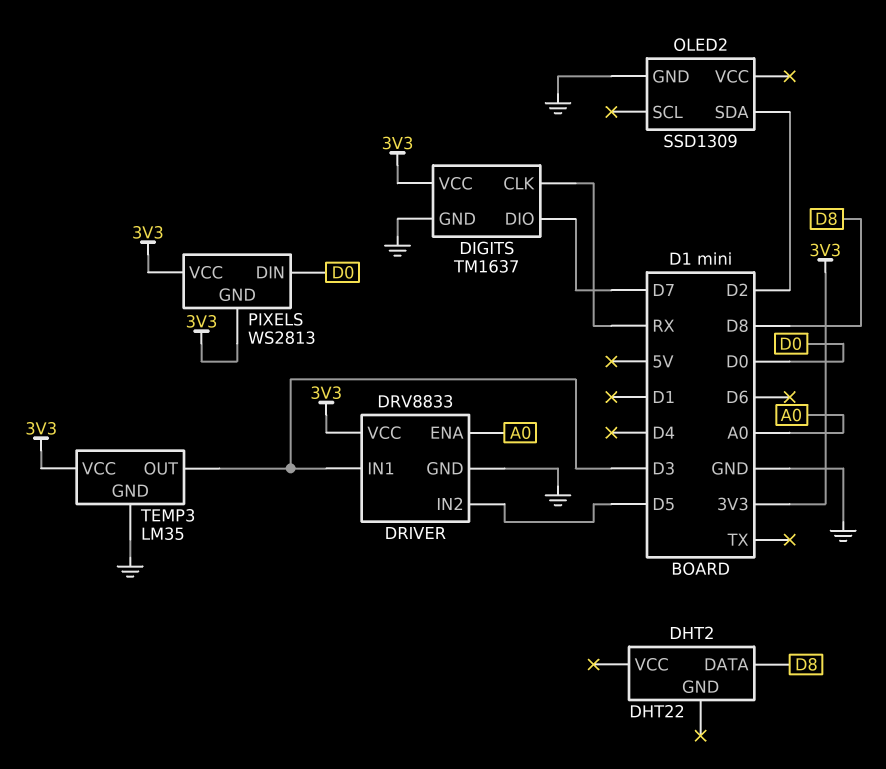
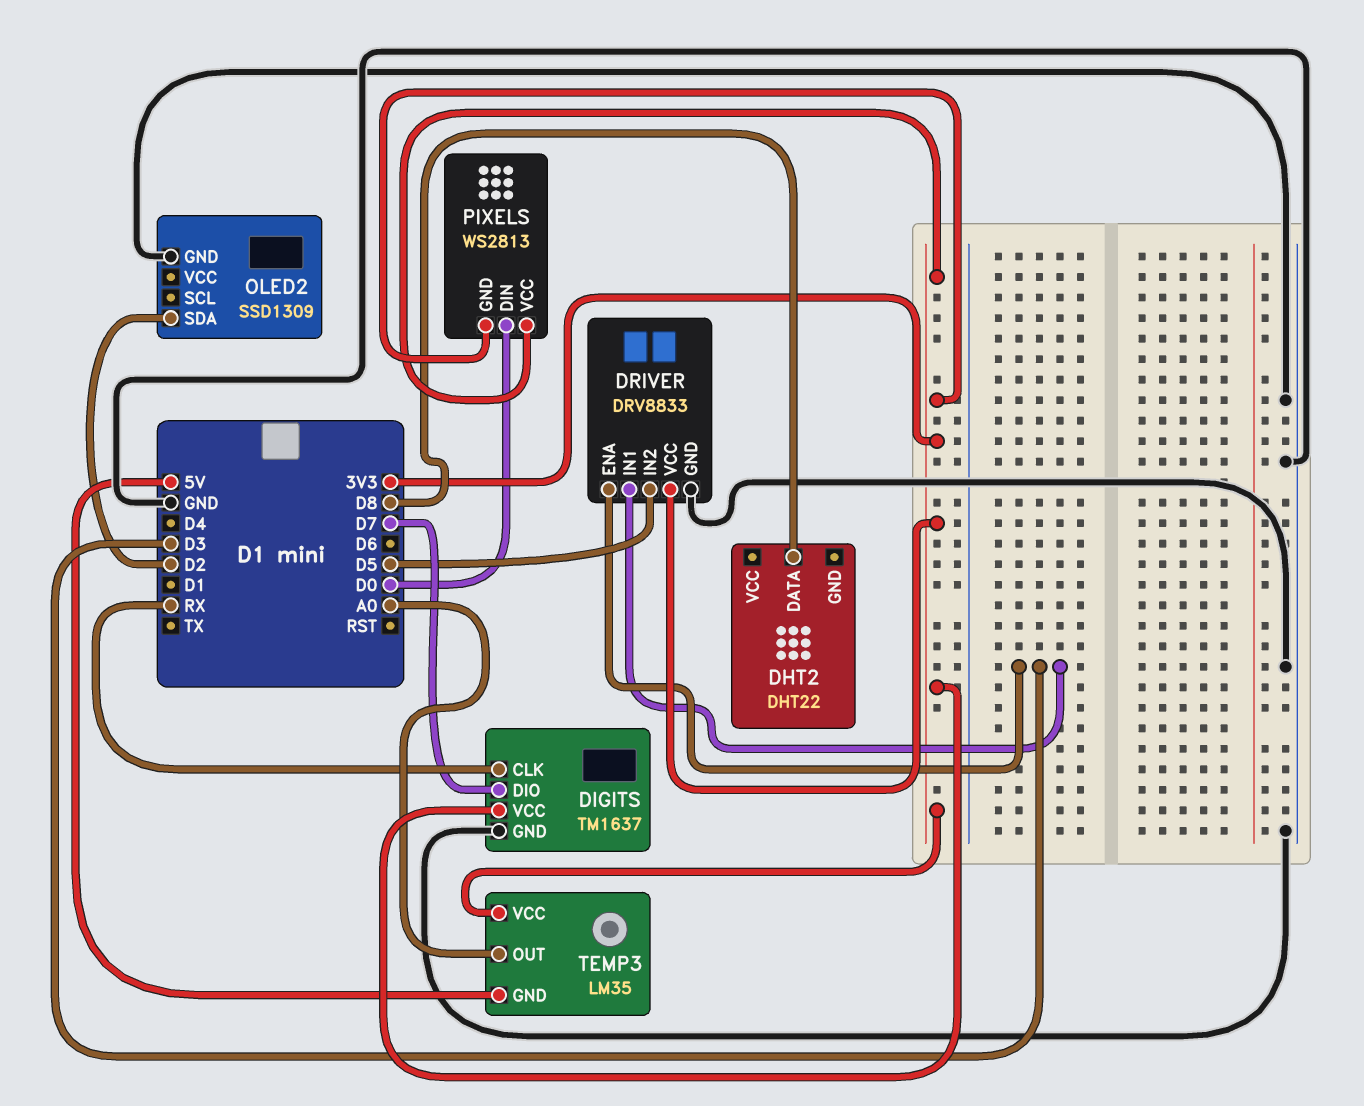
DRIVER pin ENA: A0 -> D3
TEMP3 pin GND: GND -> 5V
TEMP3 pin OUT: D3 -> A0

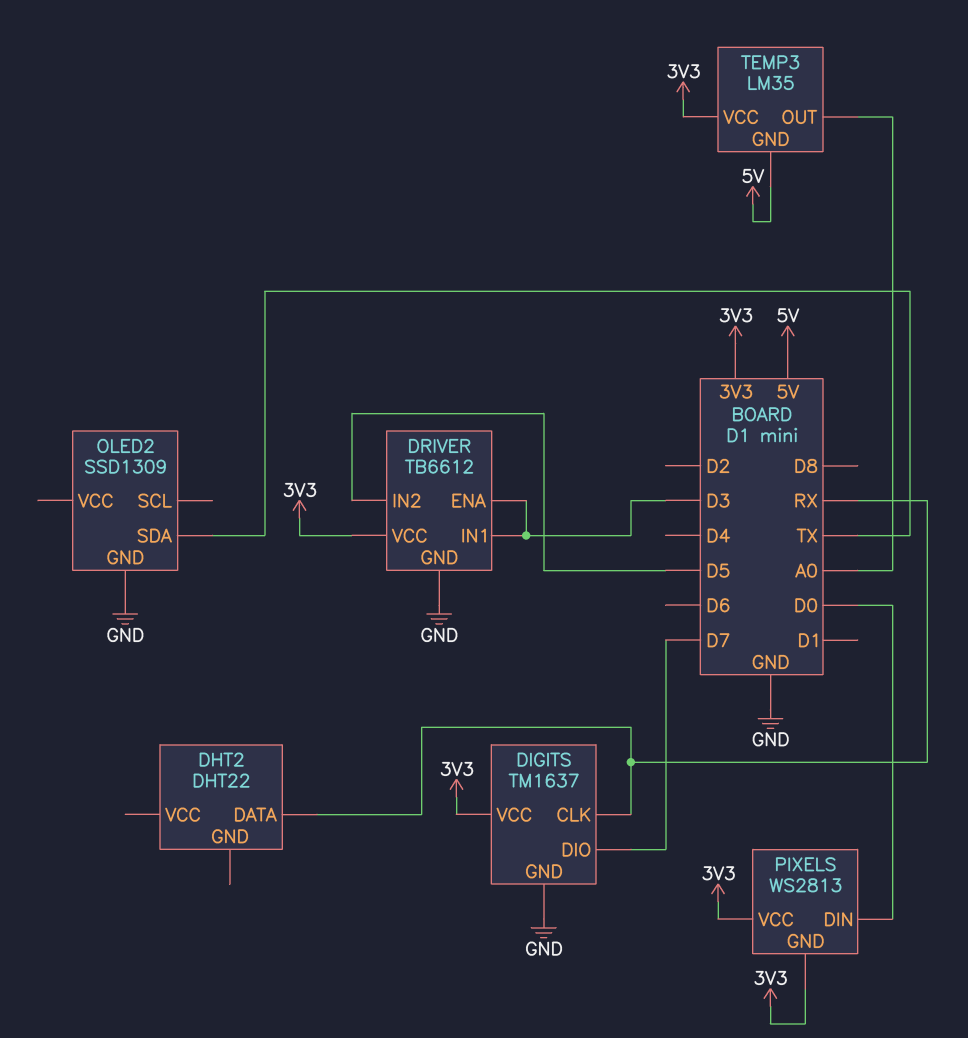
DHT2 pin DATA: D8 -> RX
DRIVER: DRV8833 -> TB6612
OLED2 pin SDA: D2 -> TX

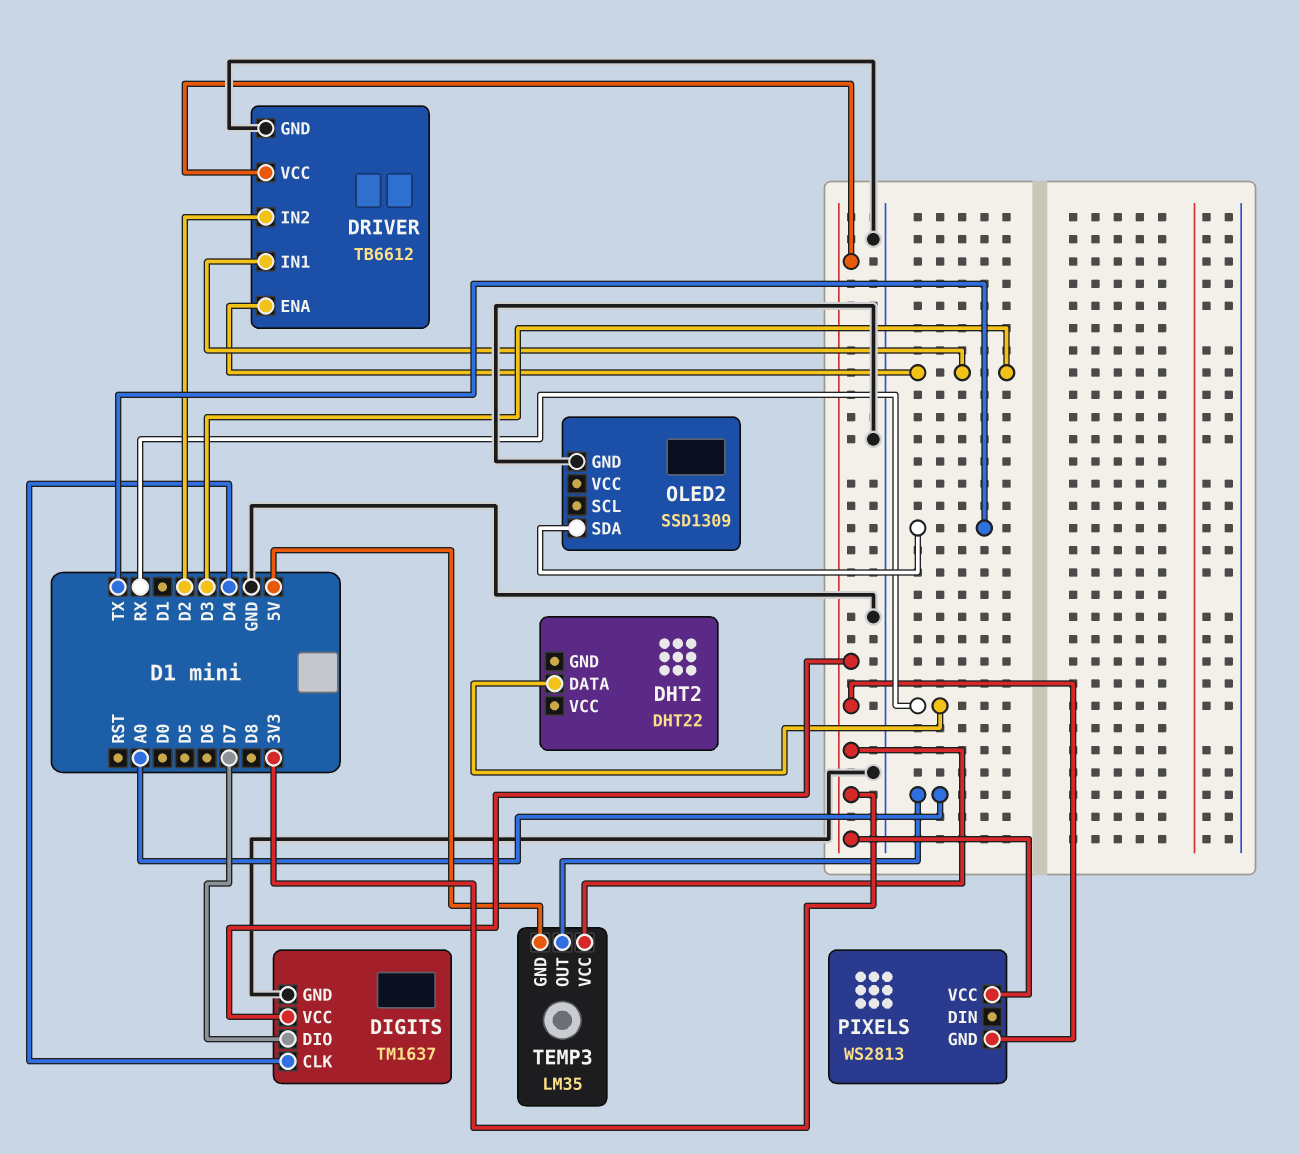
DIGITS pin CLK: RX -> D4
DRIVER pin IN2: D5 -> D2
PIXELS pin DIN: D0 -> none

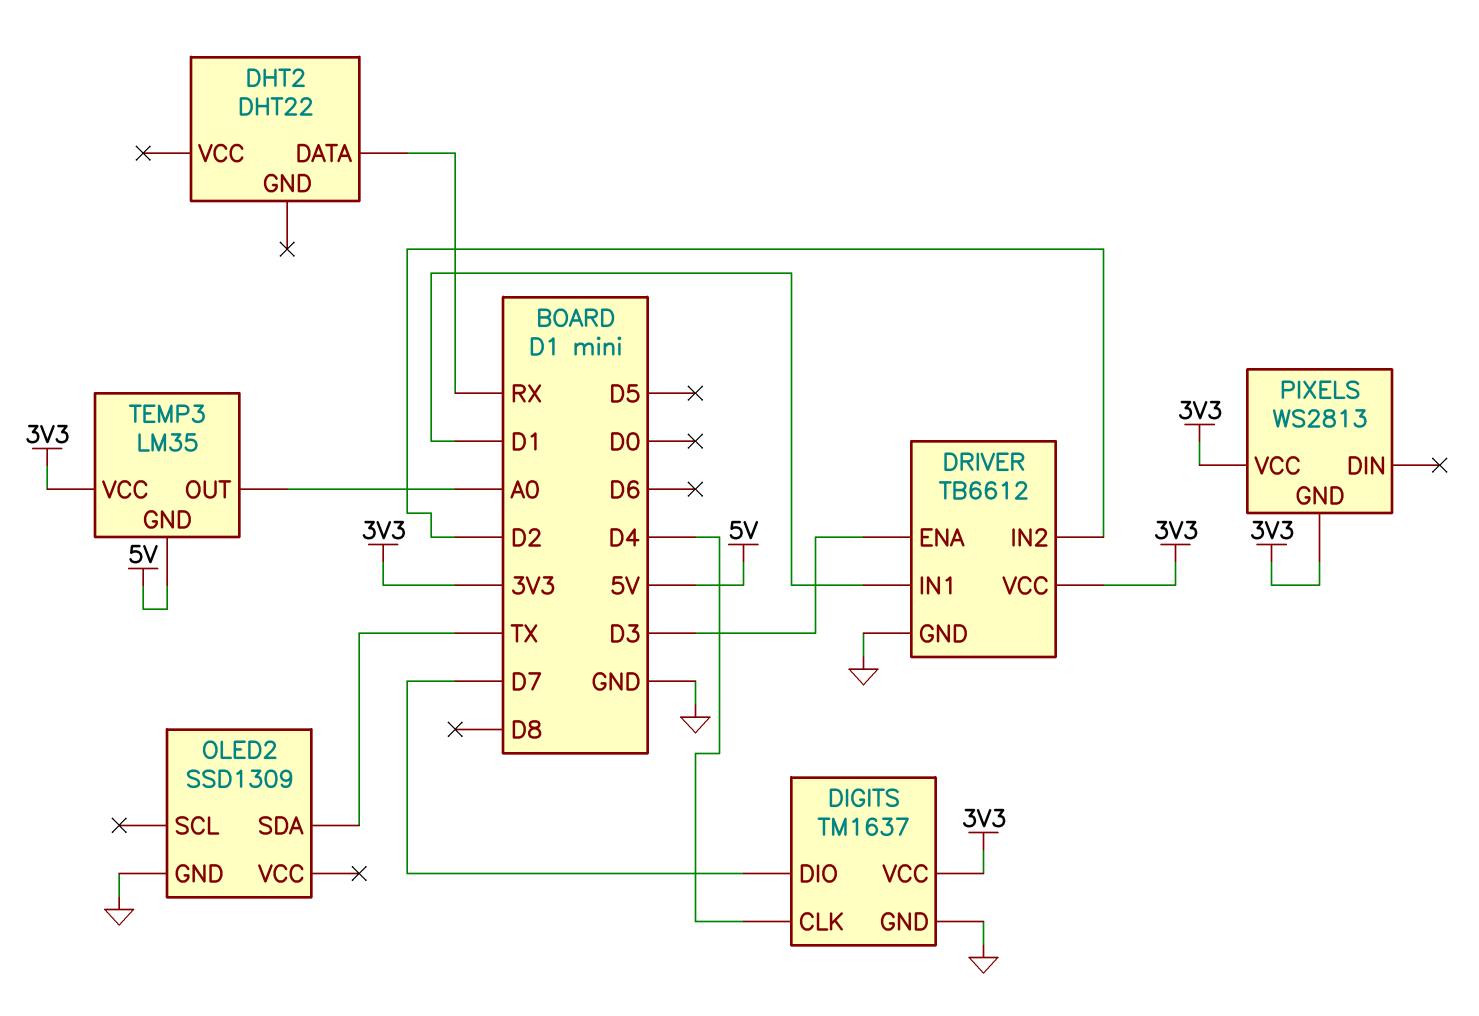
DRIVER pin IN1: D3 -> D1

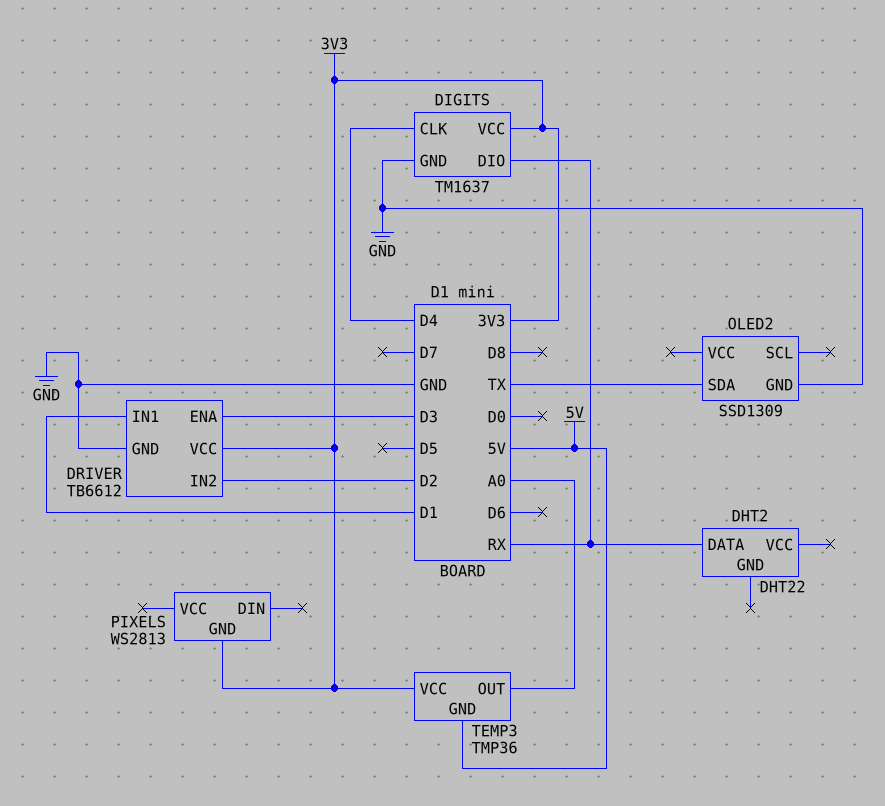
DIGITS pin DIO: D7 -> RX
PIXELS pin VCC: 3V3 -> none
TEMP3: LM35 -> TMP36

